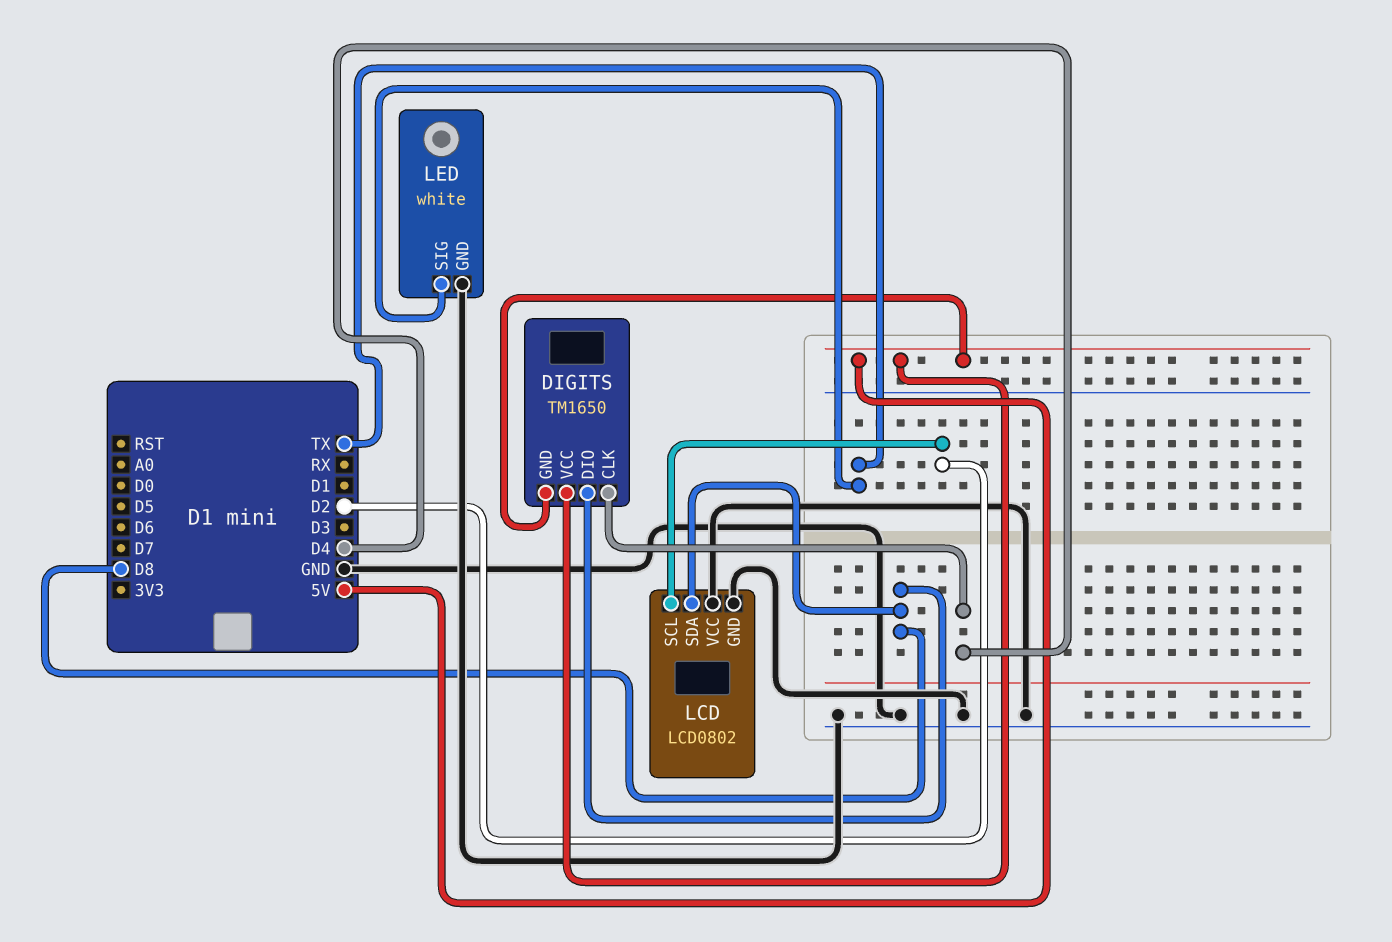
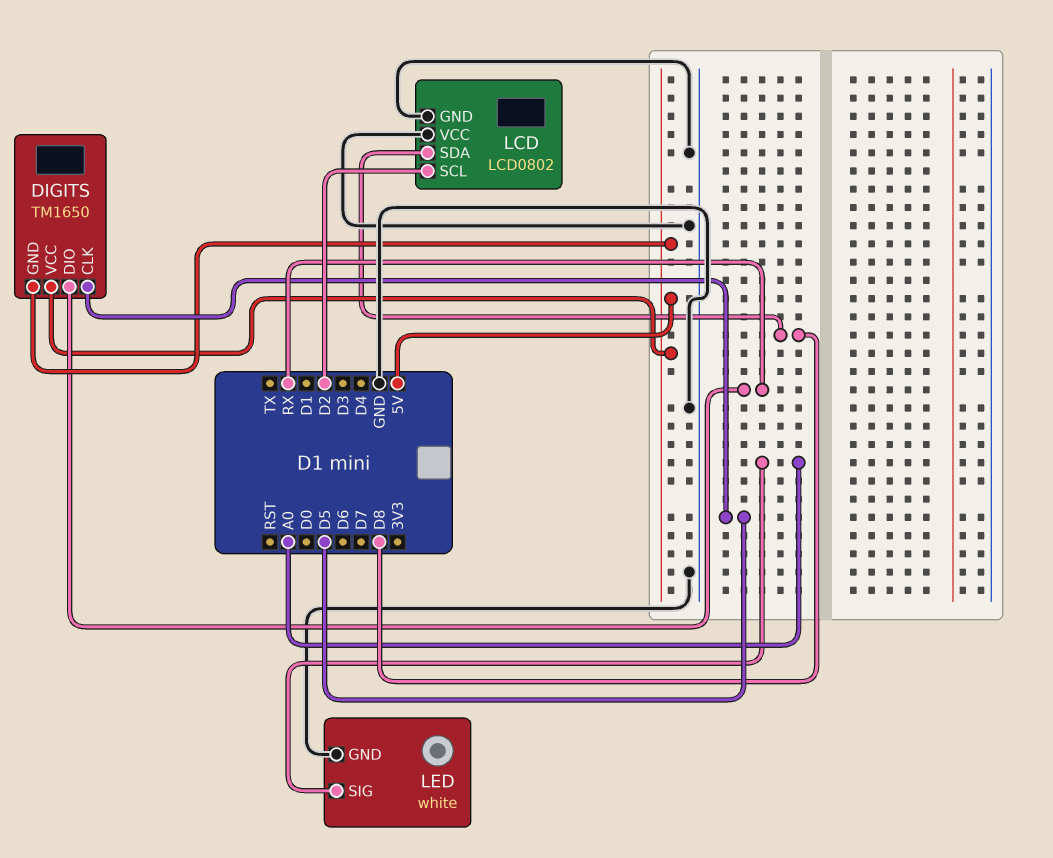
DIGITS pin CLK: D4 -> D5
DIGITS pin DIO: D8 -> RX
LED pin SIG: TX -> A0

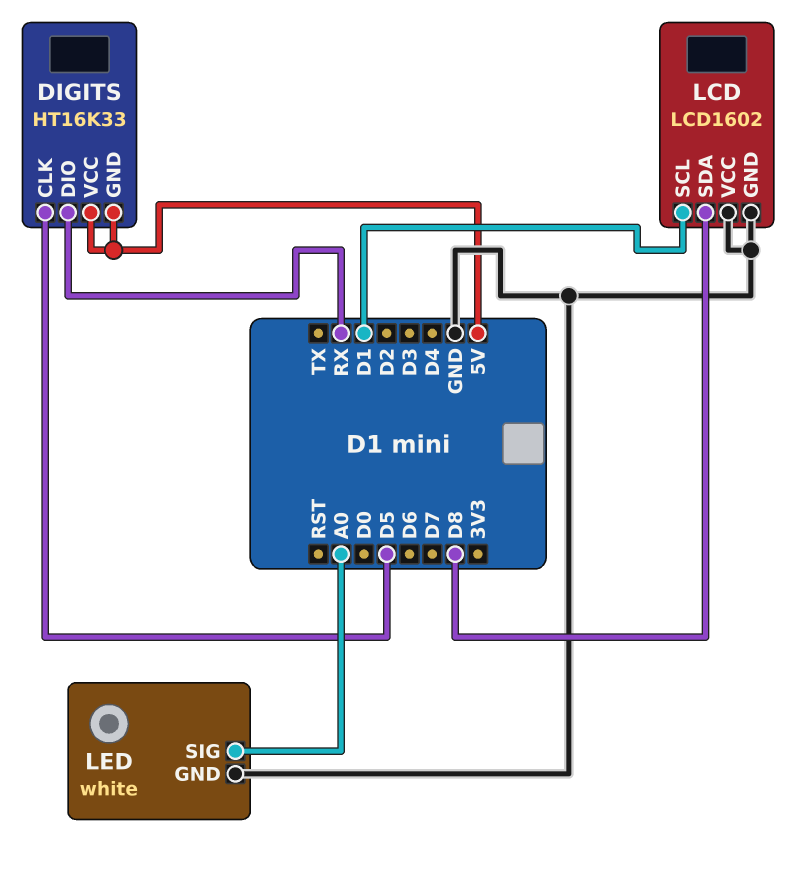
DIGITS: TM1650 -> HT16K33
LCD: LCD0802 -> LCD1602
LCD pin SCL: D2 -> D1

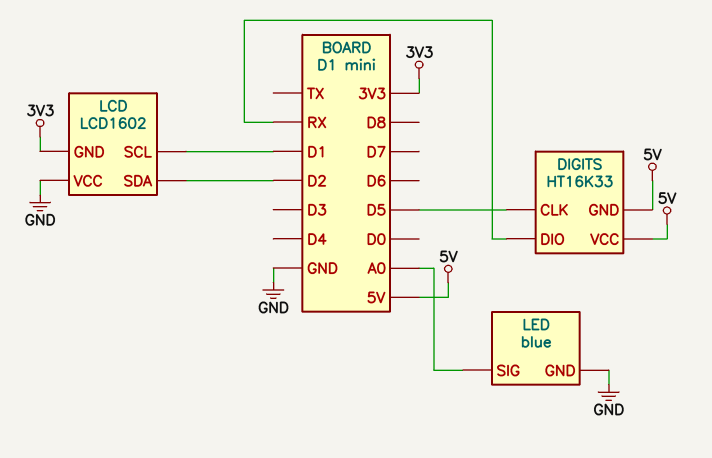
LCD pin GND: GND -> 3V3
LCD pin SDA: D8 -> D2
LED: white -> blue

